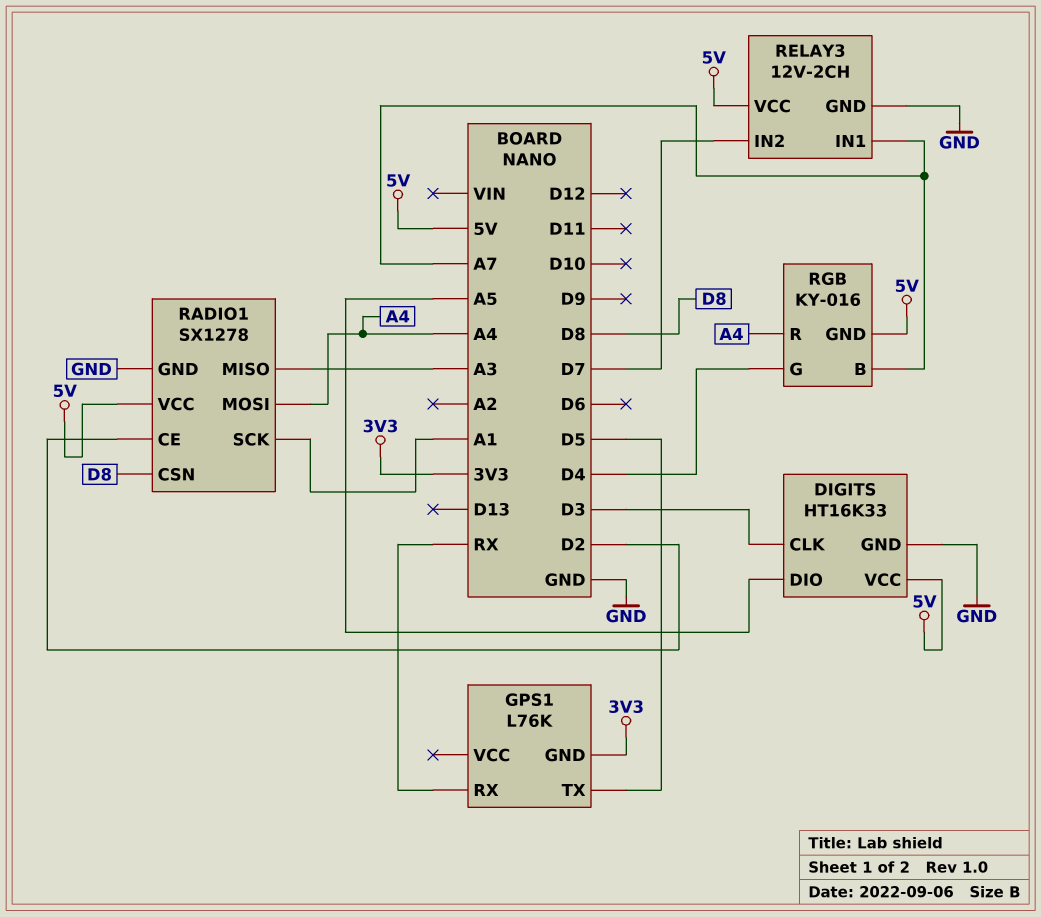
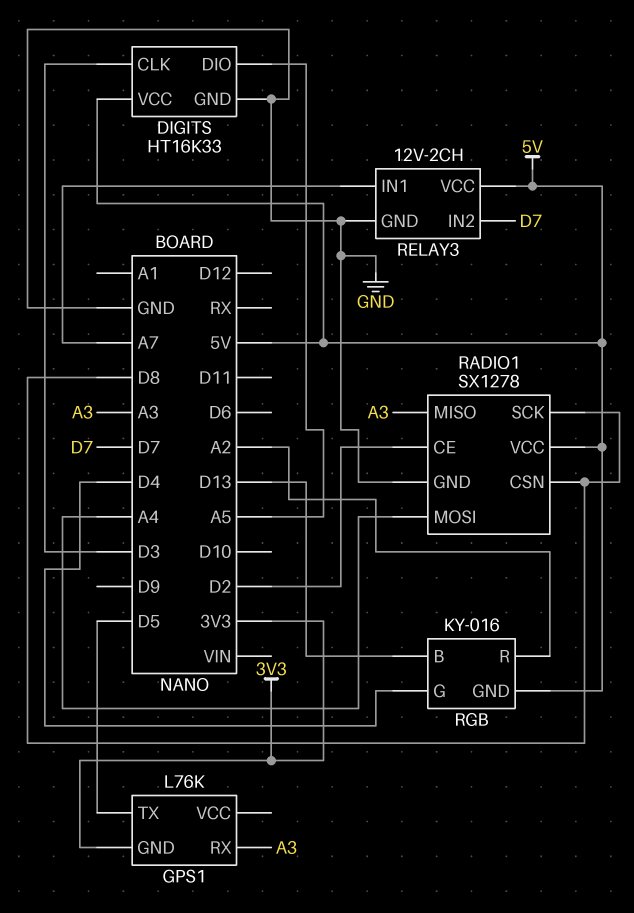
GPS1 pin RX: RX -> A3
RADIO1 pin SCK: A1 -> D8
RGB pin B: A7 -> D13
RGB pin R: A4 -> A2

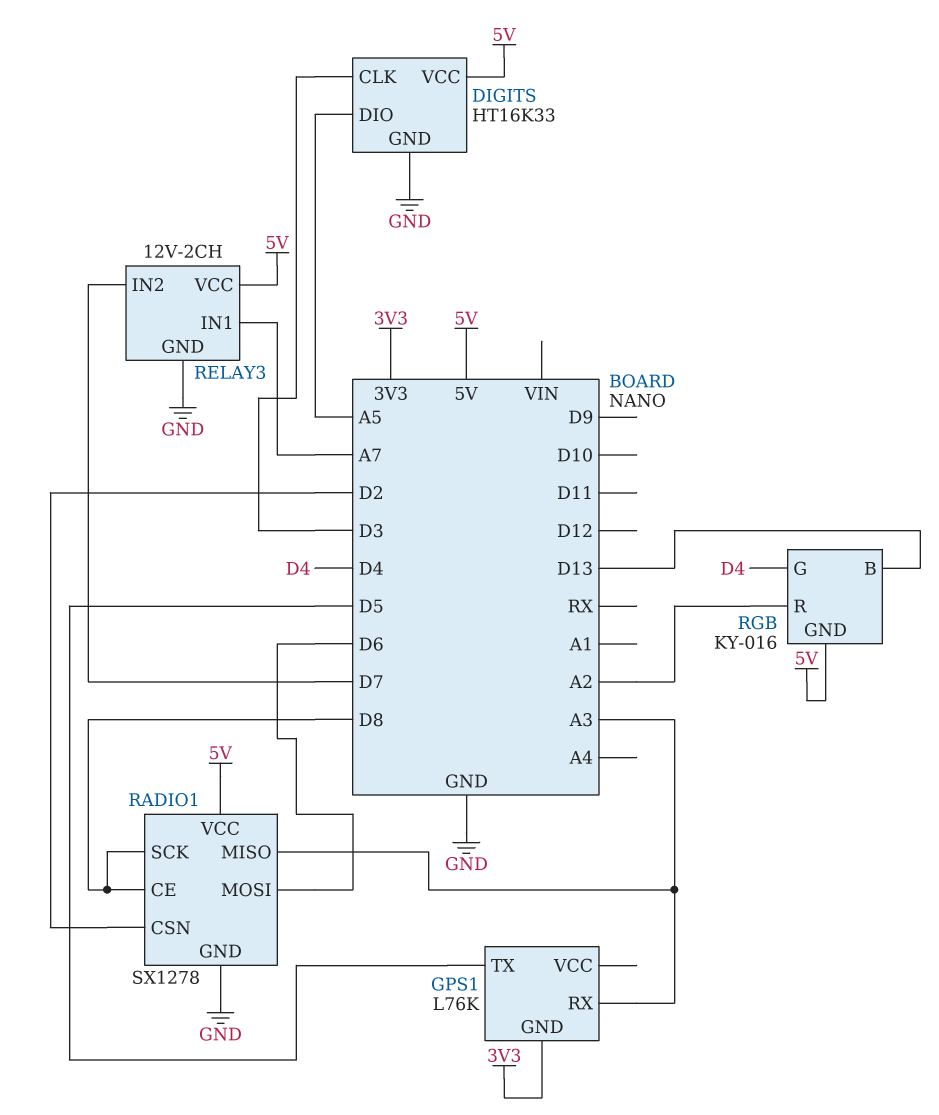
RADIO1 pin CE: D2 -> D8
RADIO1 pin CSN: D8 -> D2
RADIO1 pin MOSI: A4 -> D6

